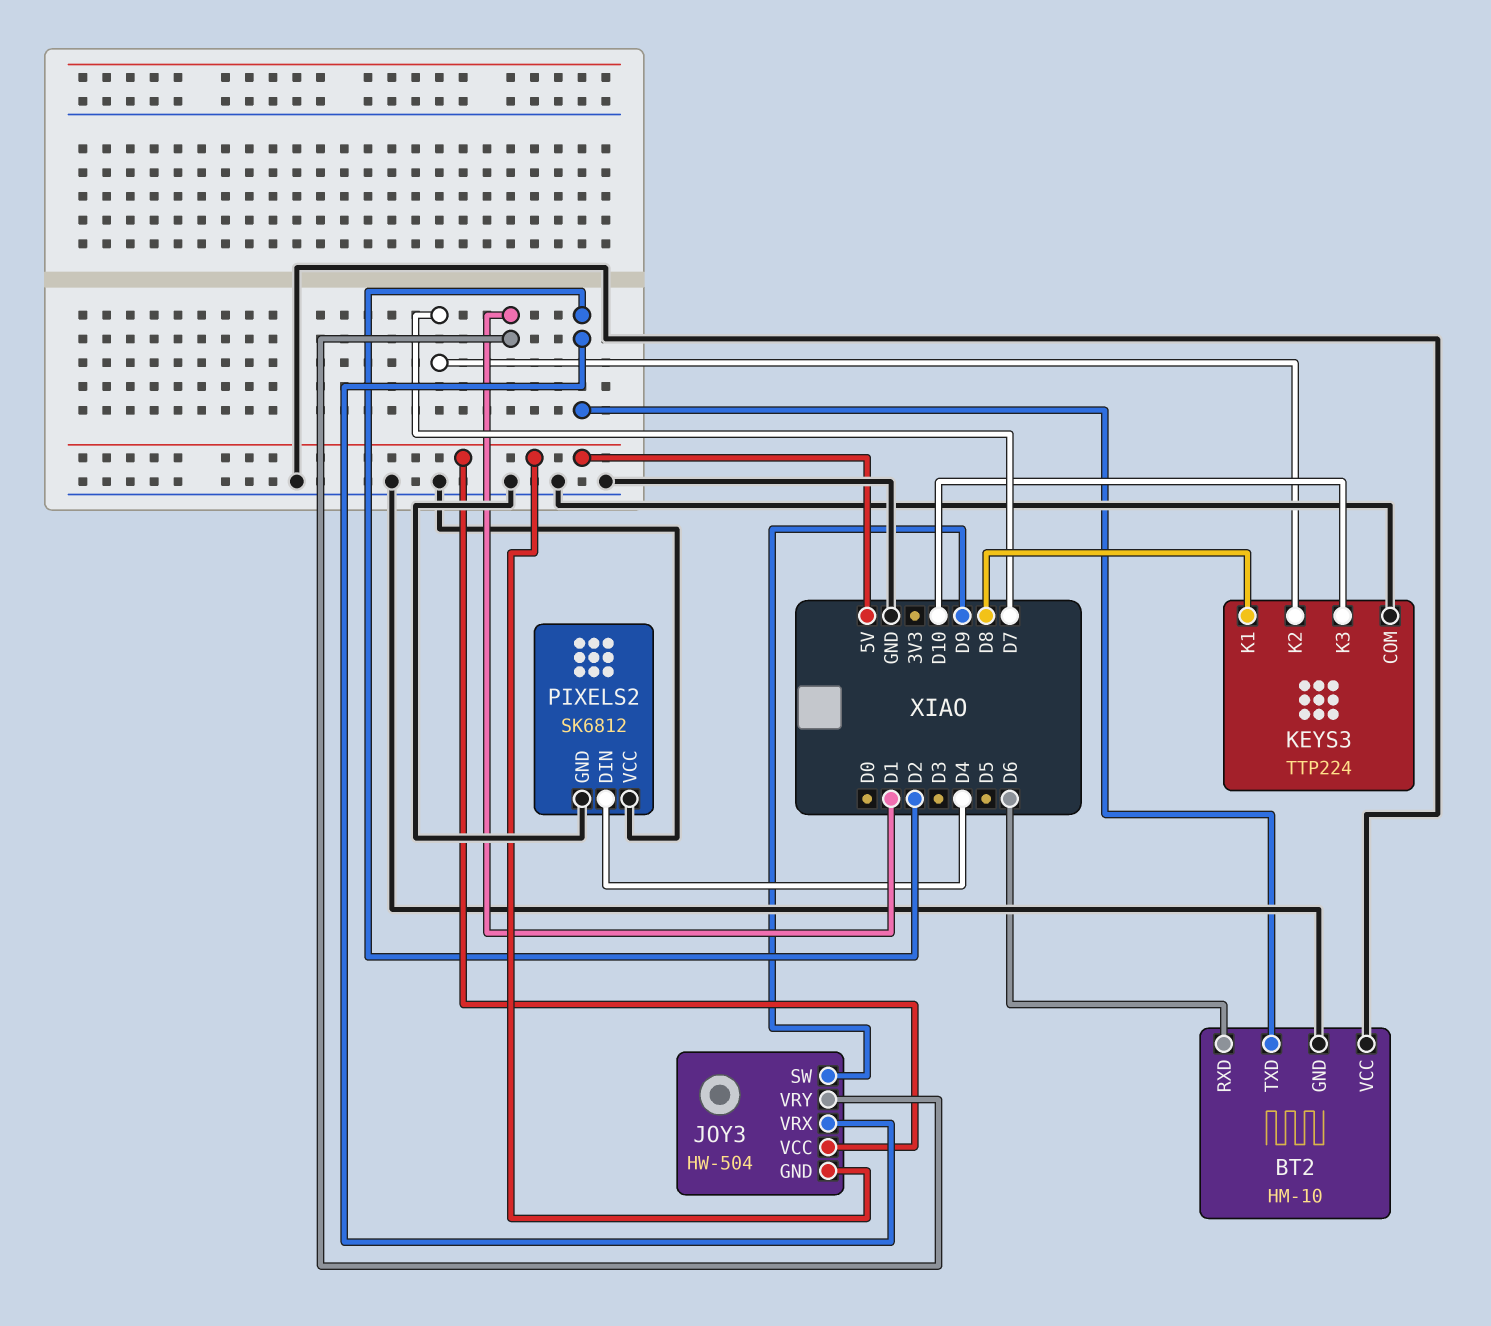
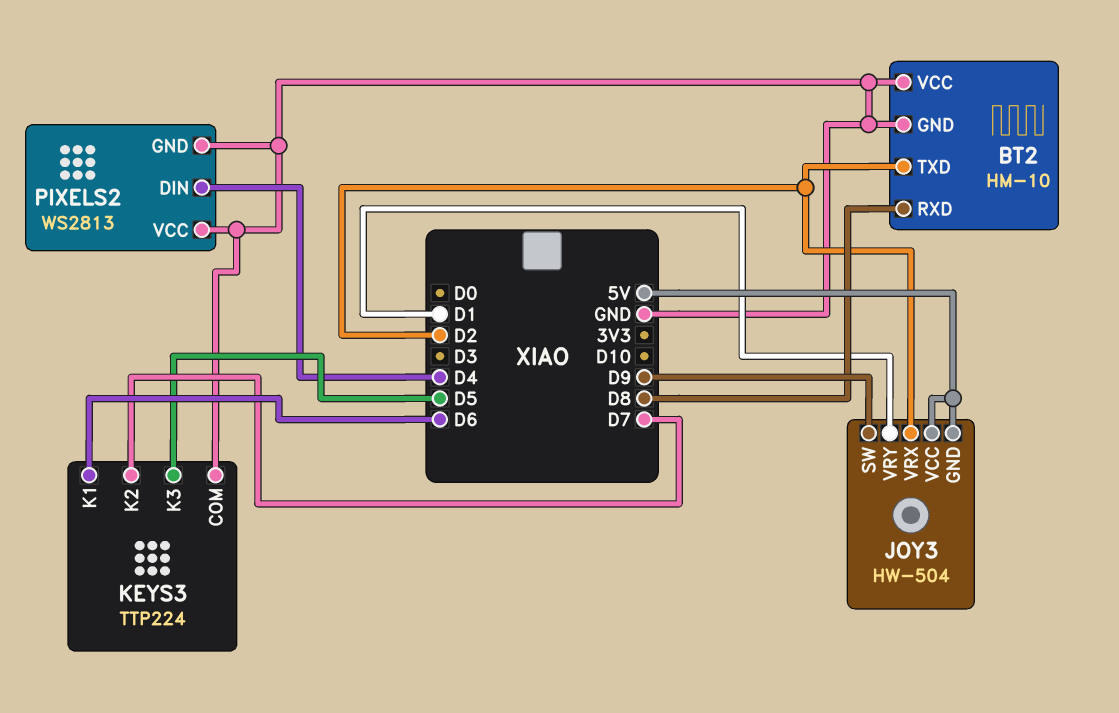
BT2 pin RXD: D6 -> D8
KEYS3 pin K1: D8 -> D6
KEYS3 pin K3: D10 -> D5
PIXELS2: SK6812 -> WS2813

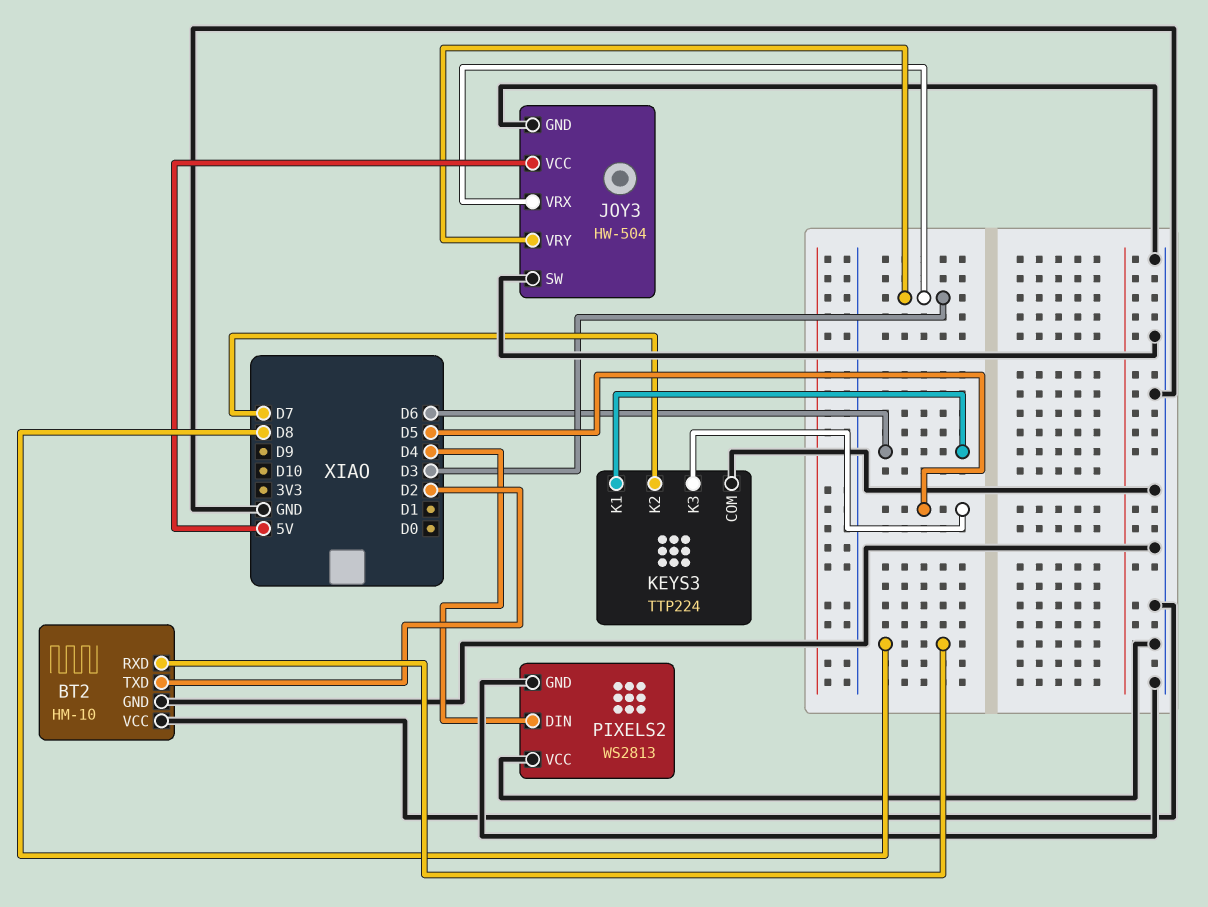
JOY3 pin GND: 5V -> GND
JOY3 pin SW: D9 -> GND
JOY3 pin VRX: D2 -> D3
JOY3 pin VRY: D1 -> D3

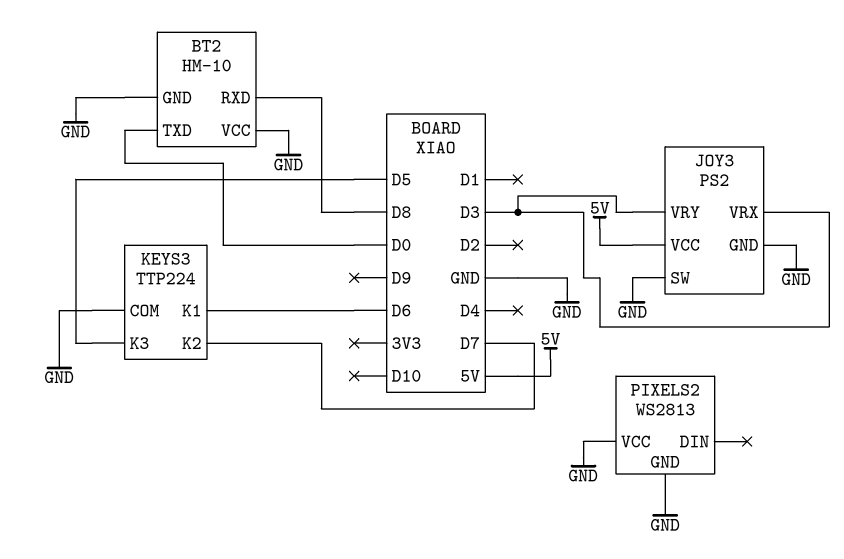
BT2 pin TXD: D2 -> D0
JOY3: HW-504 -> PS2
PIXELS2 pin DIN: D4 -> none

